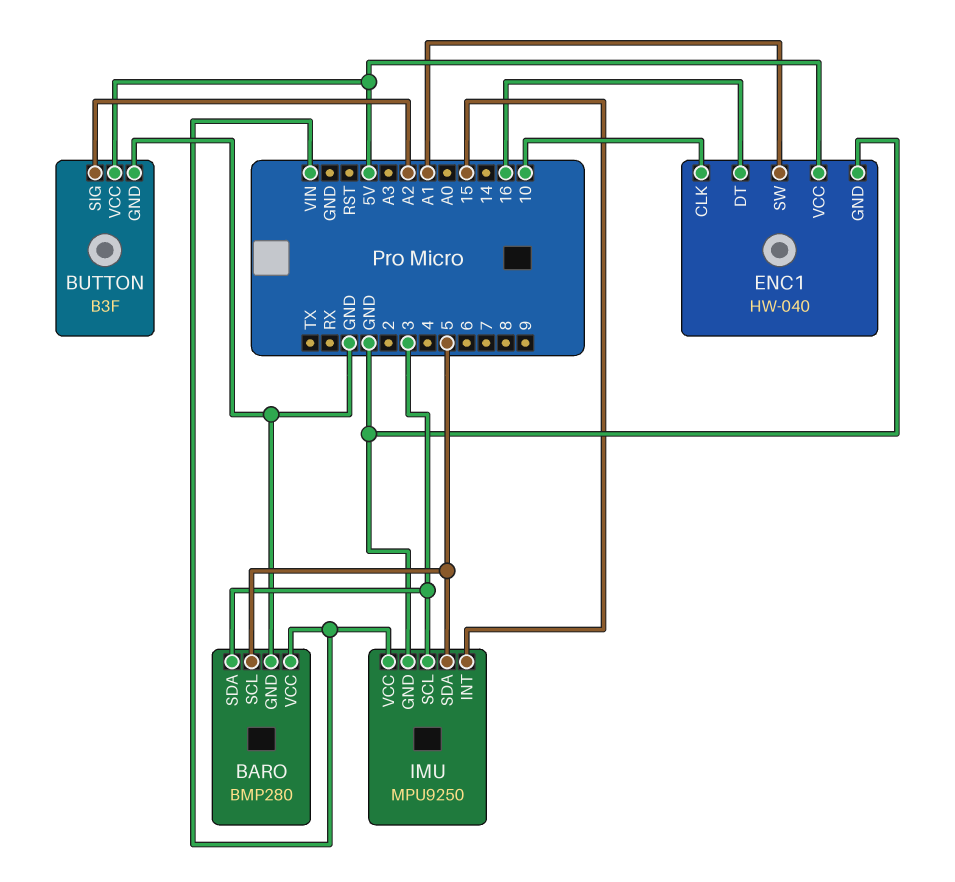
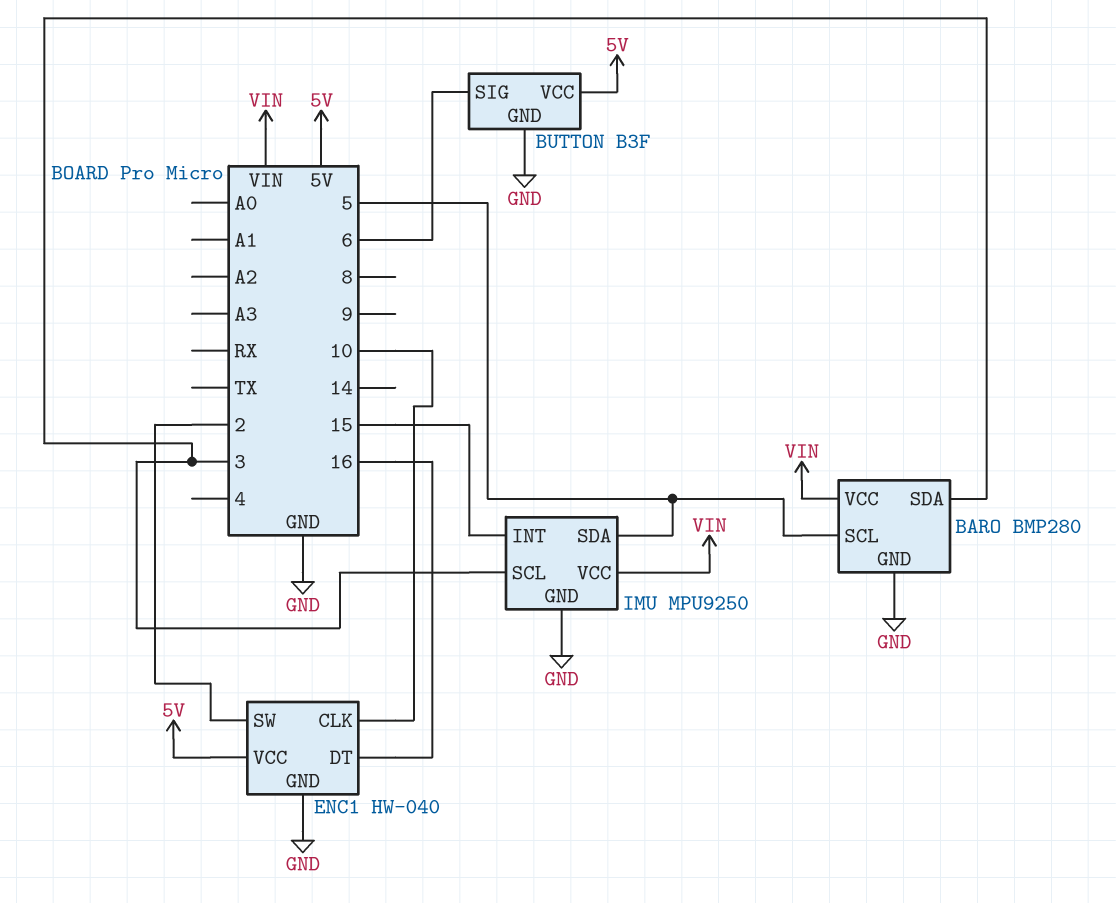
BUTTON pin SIG: A2 -> 6
ENC1 pin SW: A1 -> 2

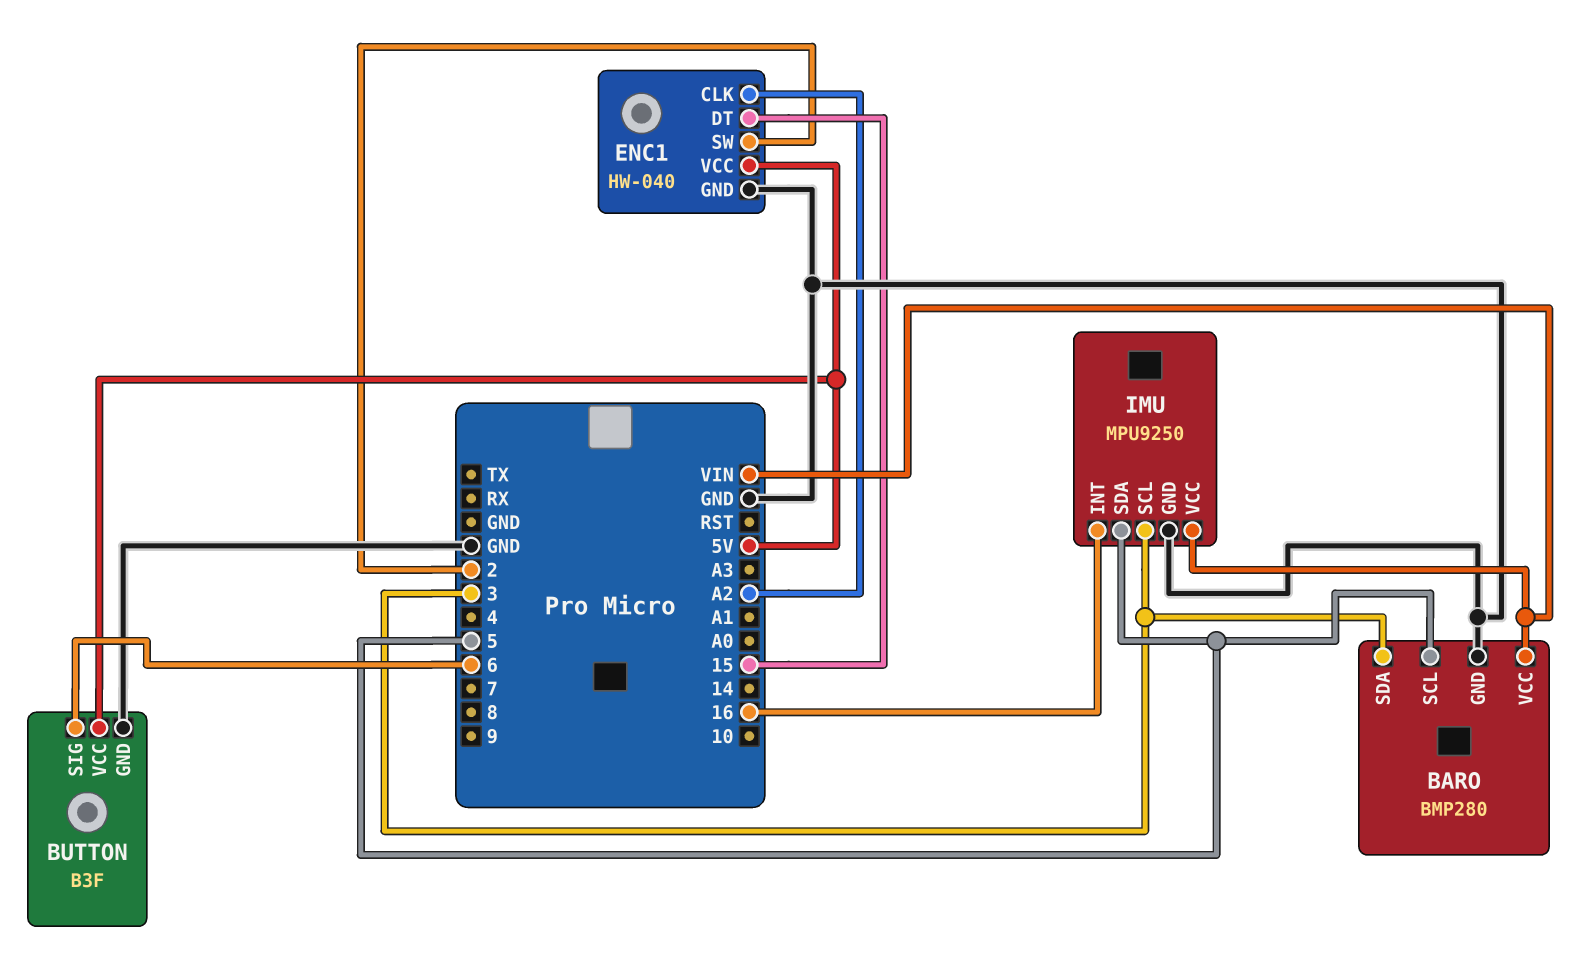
ENC1 pin CLK: 10 -> A2
ENC1 pin DT: 16 -> 15
IMU pin INT: 15 -> 16

